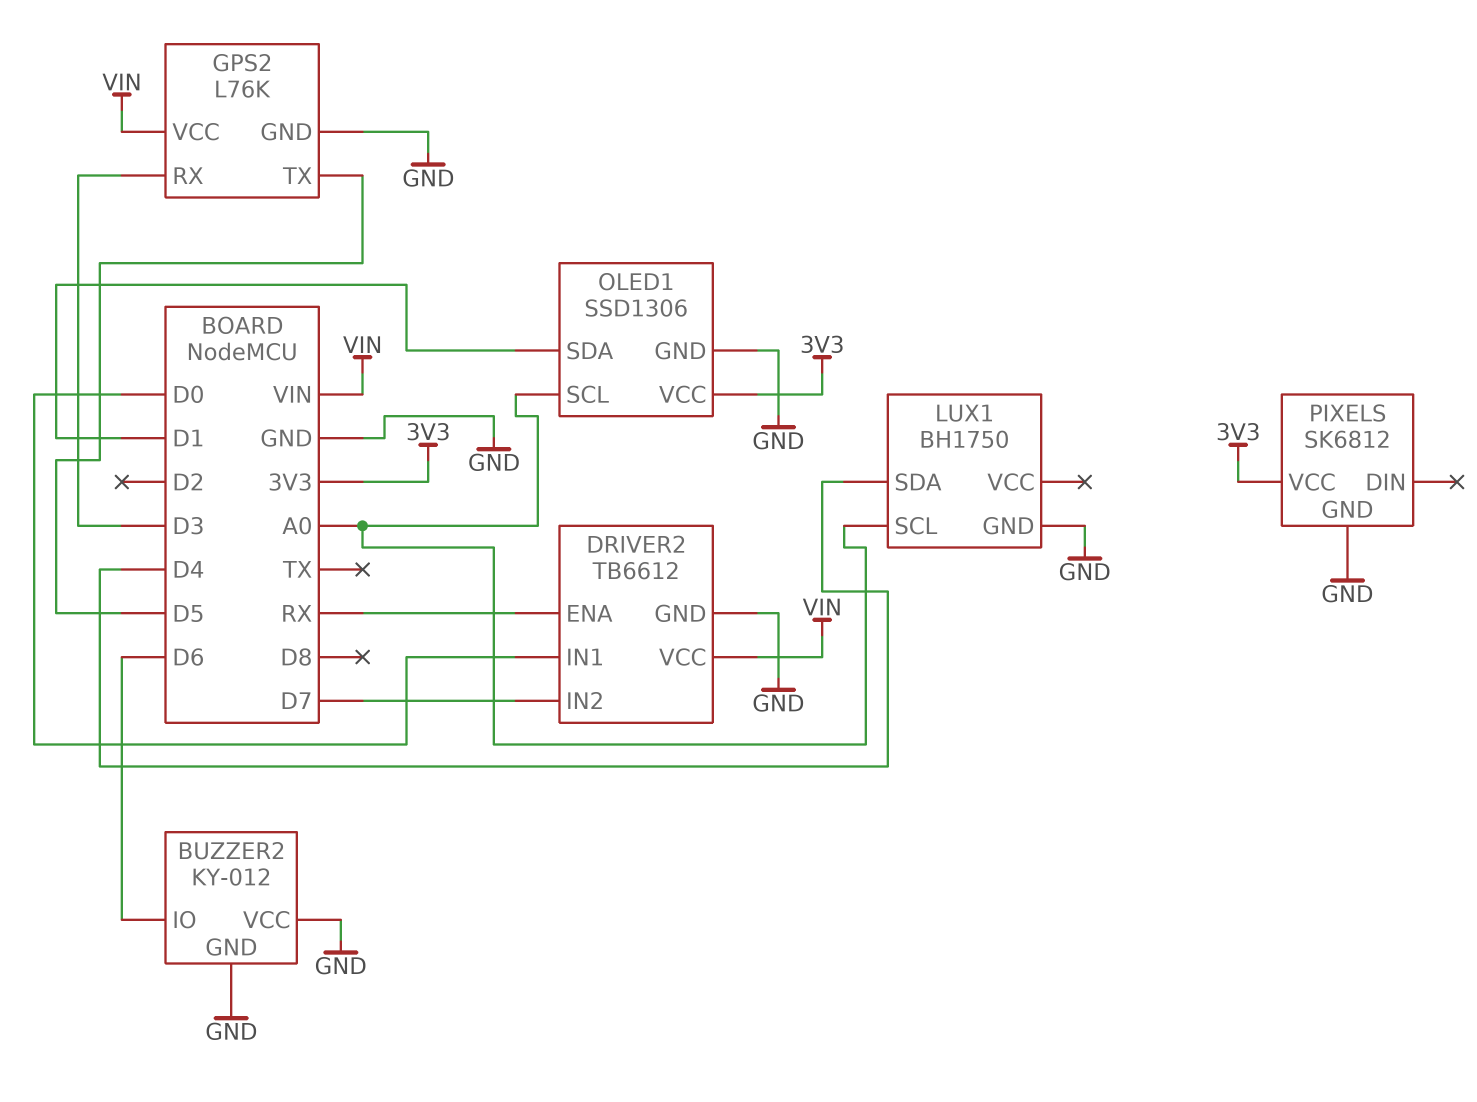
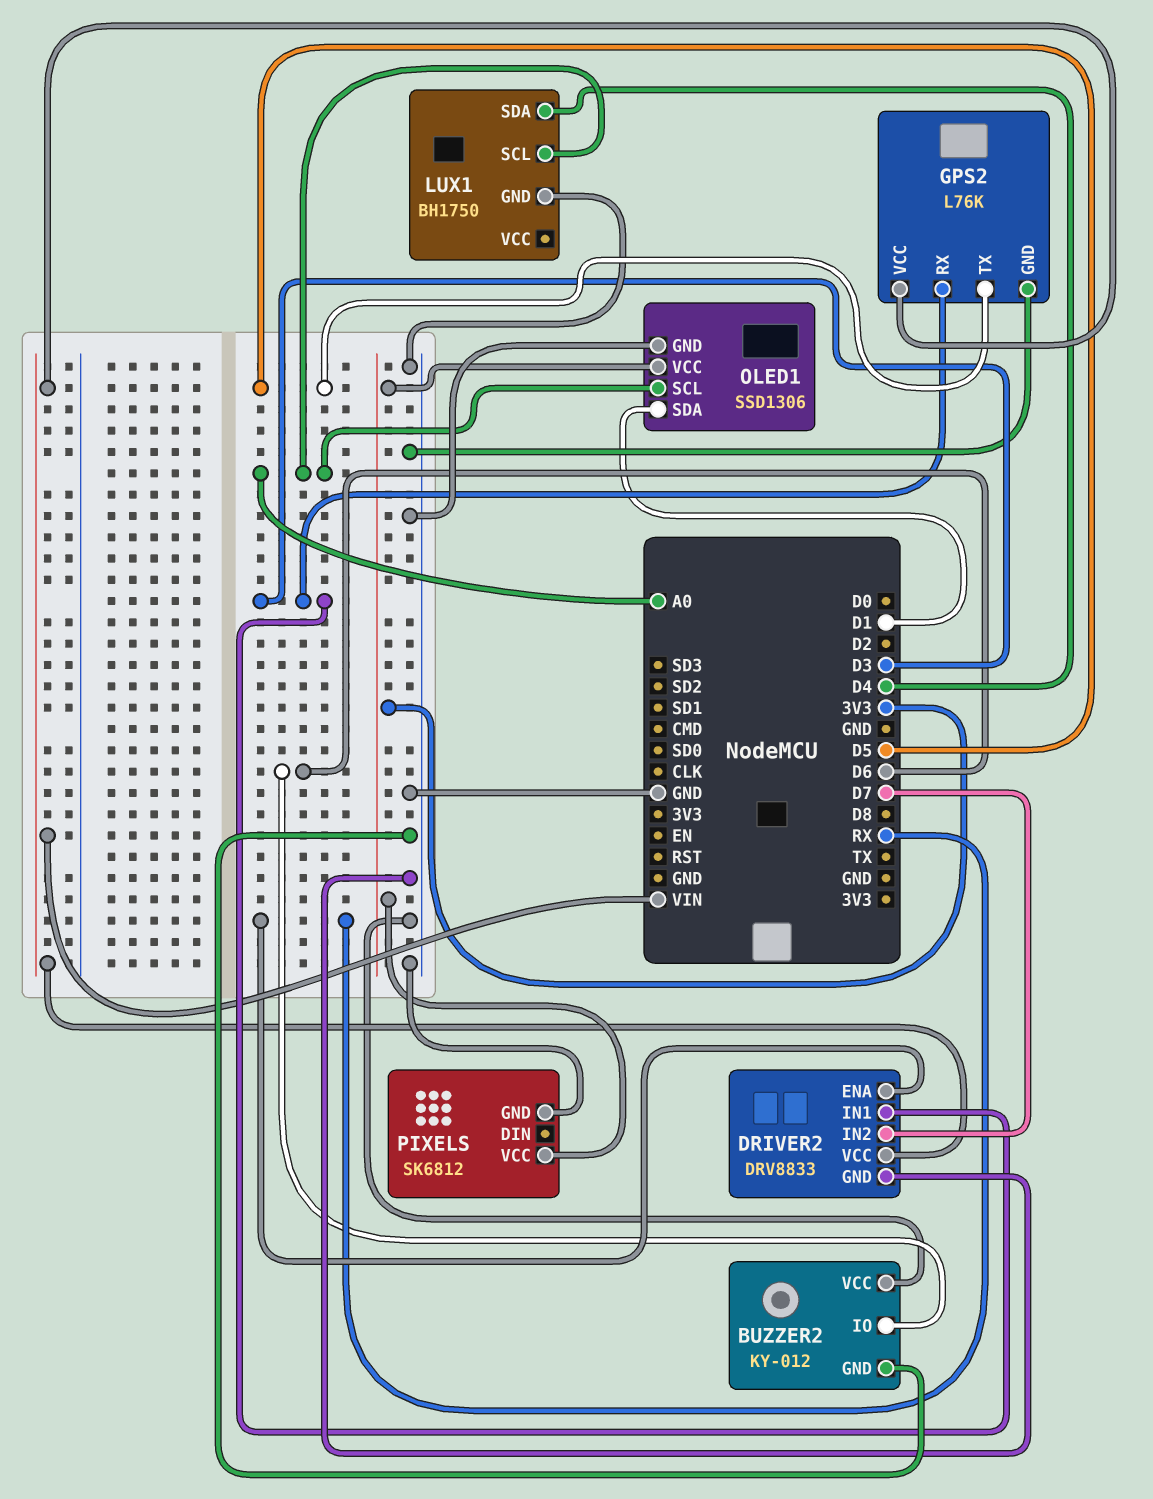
DRIVER2: TB6612 -> DRV8833
DRIVER2 pin IN1: D0 -> D3

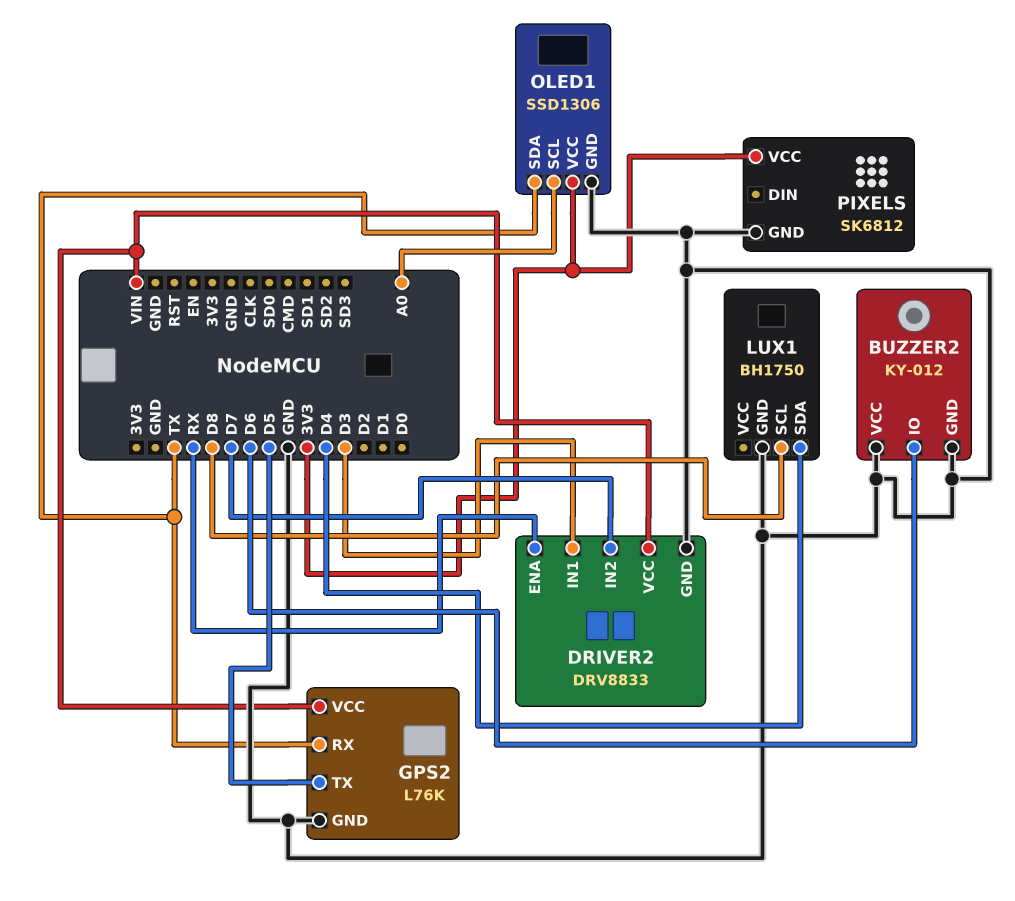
GPS2 pin RX: D3 -> TX
LUX1 pin SCL: A0 -> D8
OLED1 pin SDA: D1 -> TX

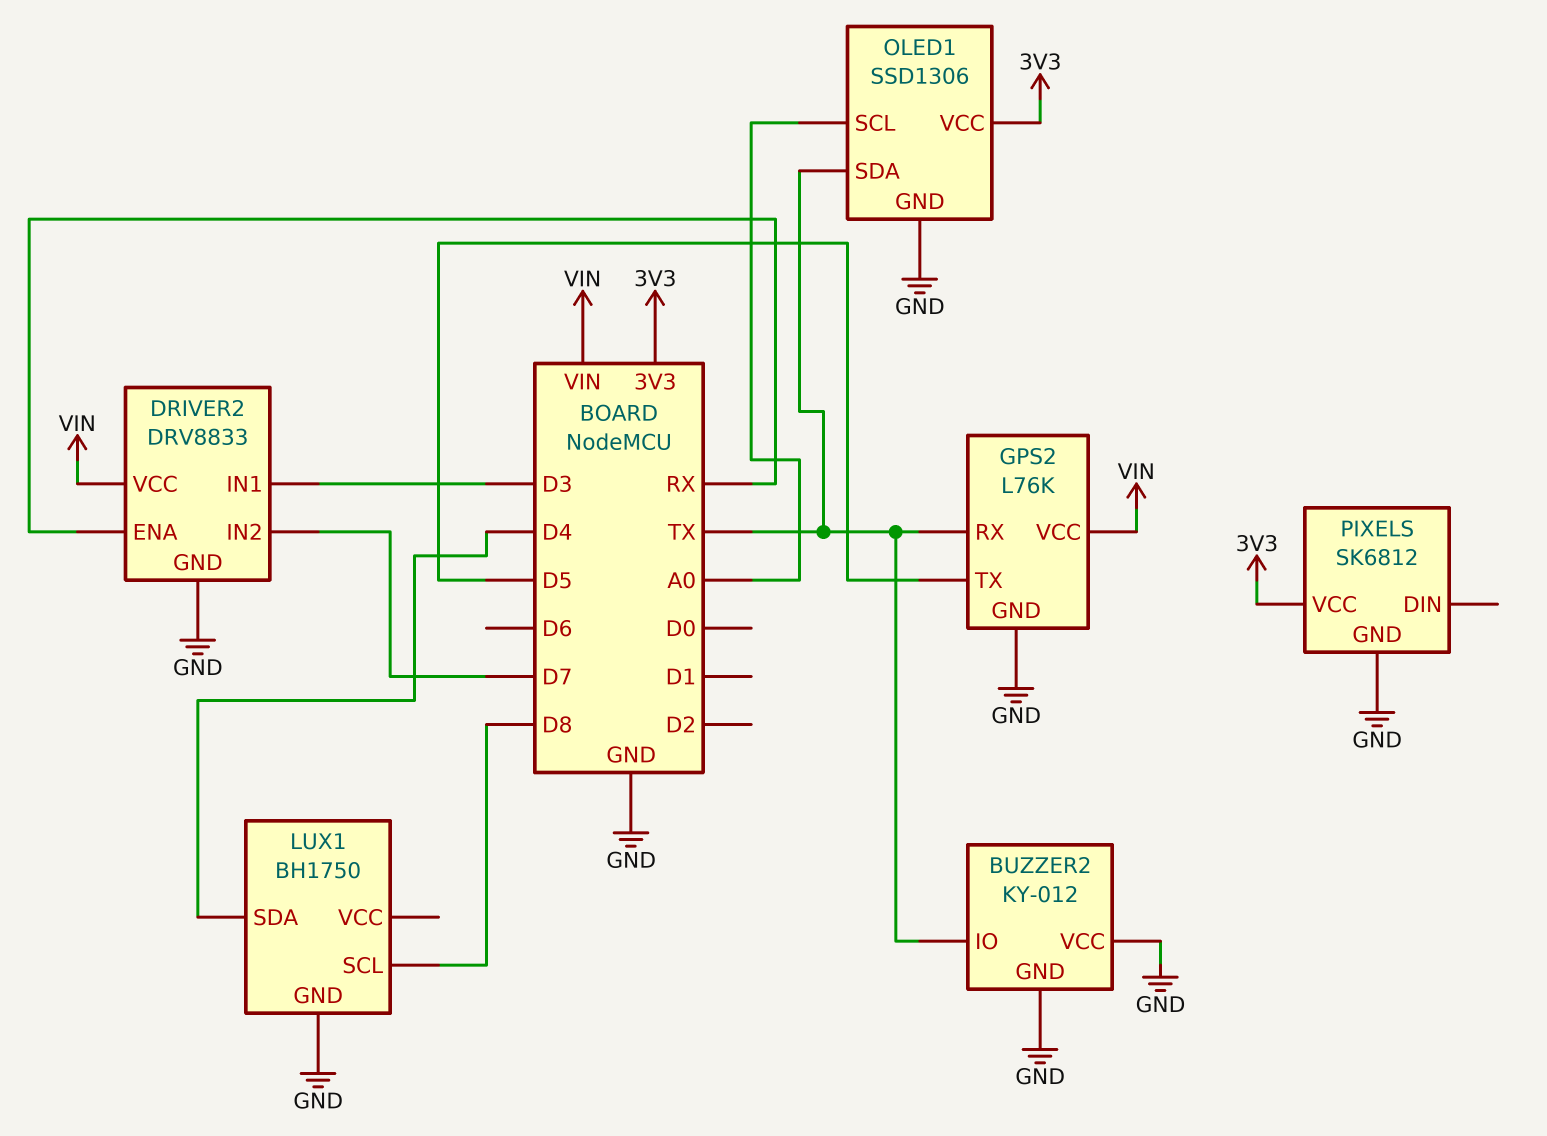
BUZZER2 pin IO: D6 -> TX

